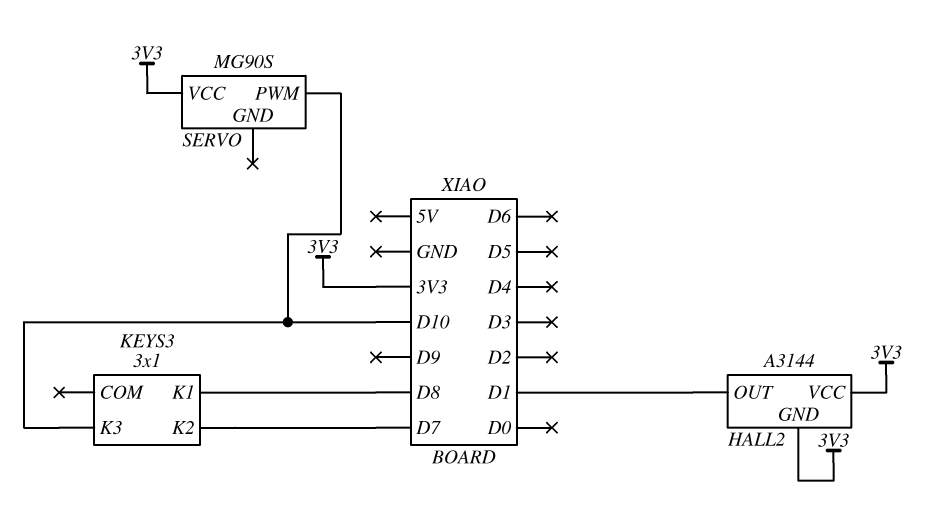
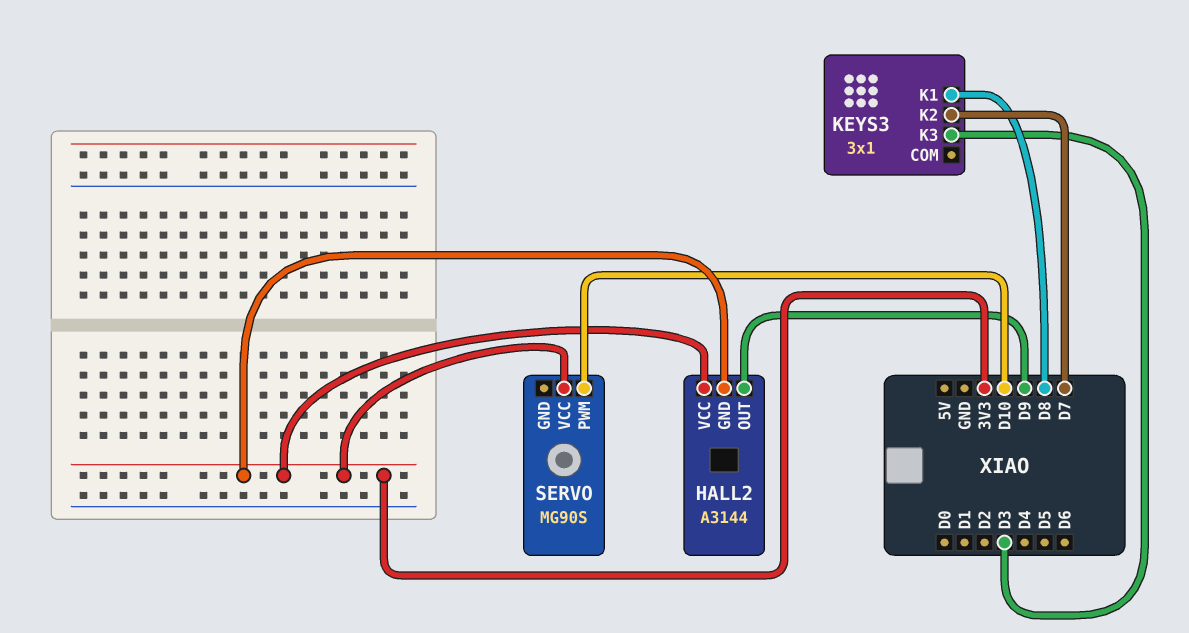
HALL2 pin OUT: D1 -> D9
KEYS3 pin K3: D10 -> D3

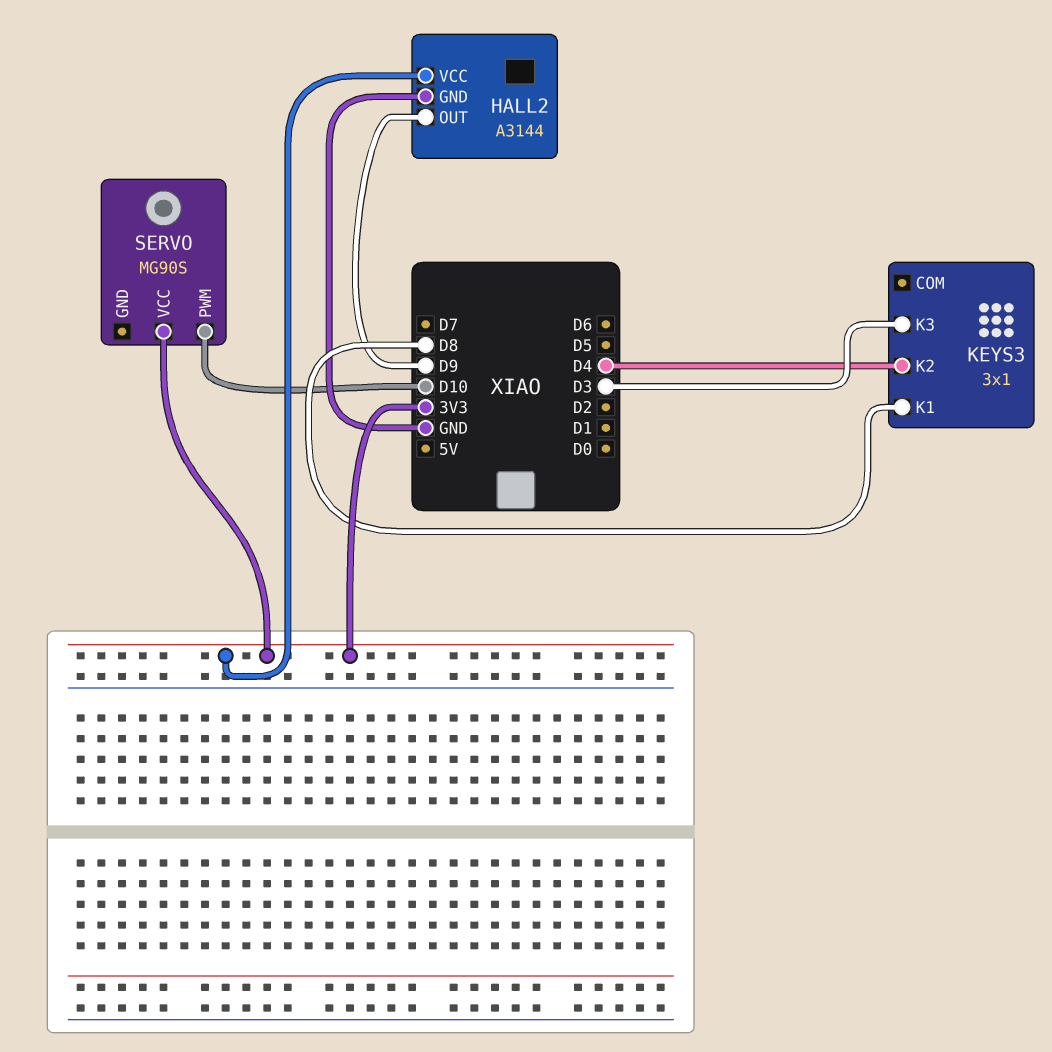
HALL2 pin GND: 3V3 -> GND
KEYS3 pin K2: D7 -> D4

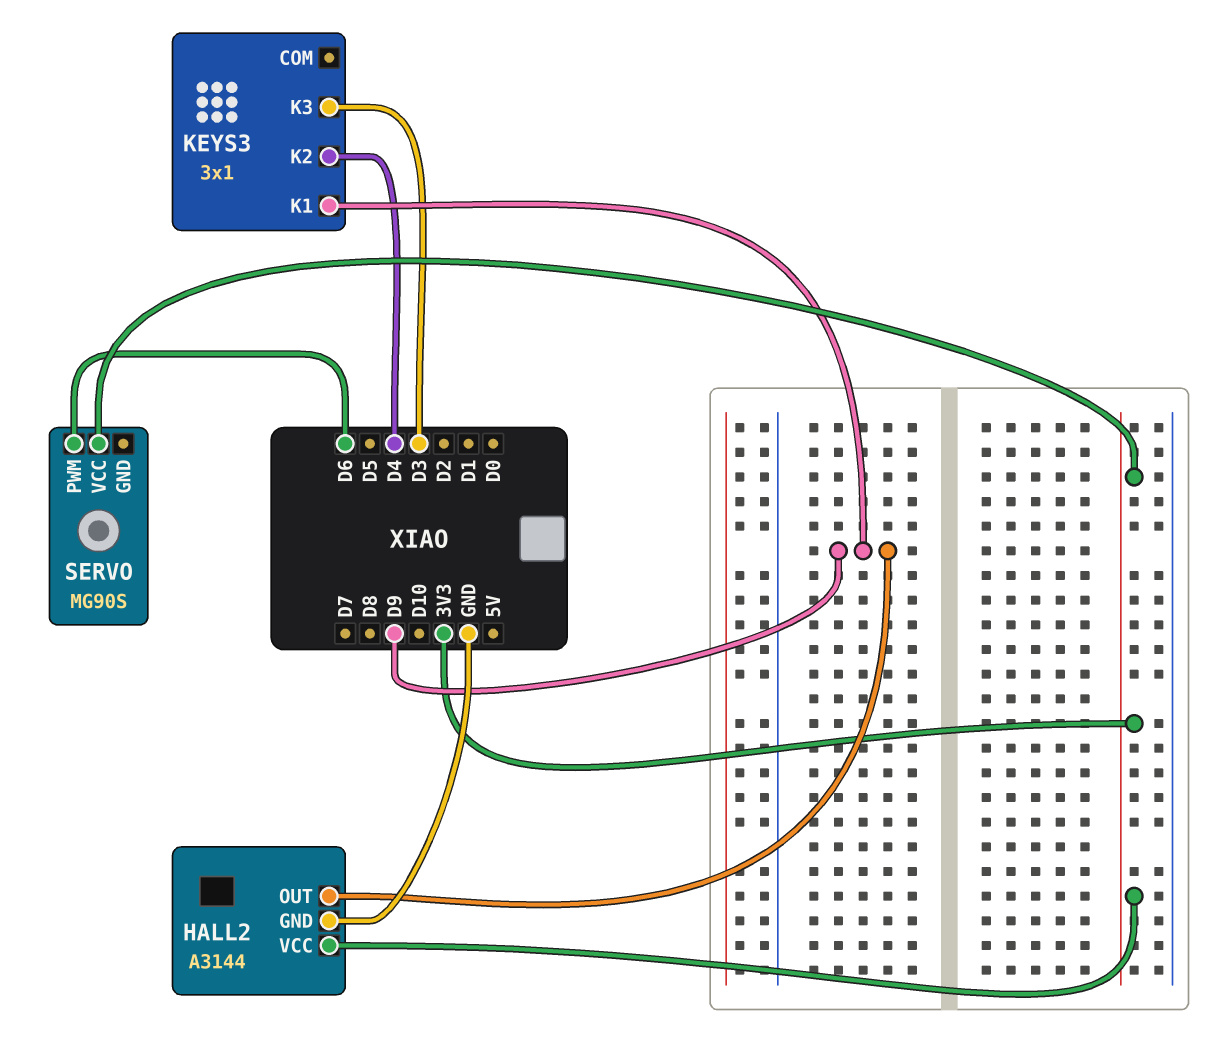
KEYS3 pin K1: D8 -> D9
SERVO pin PWM: D10 -> D6

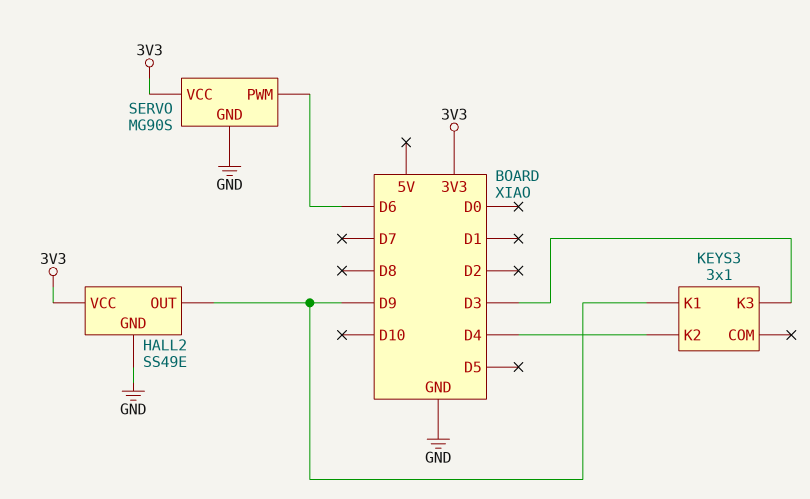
HALL2: A3144 -> SS49E
SERVO pin GND: none -> GND

